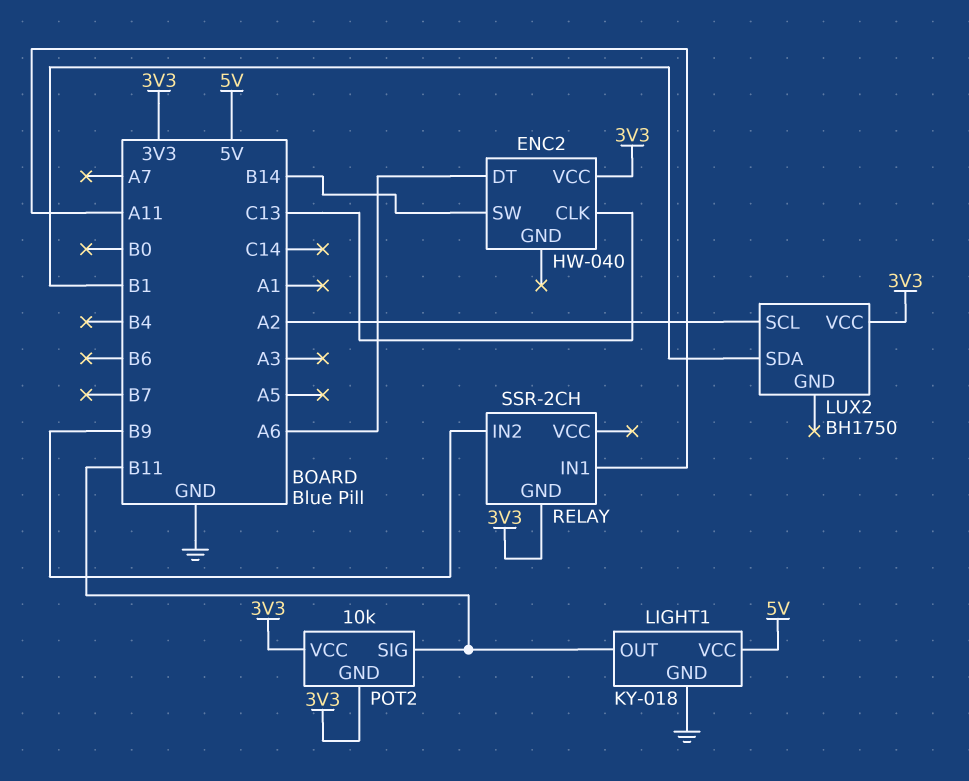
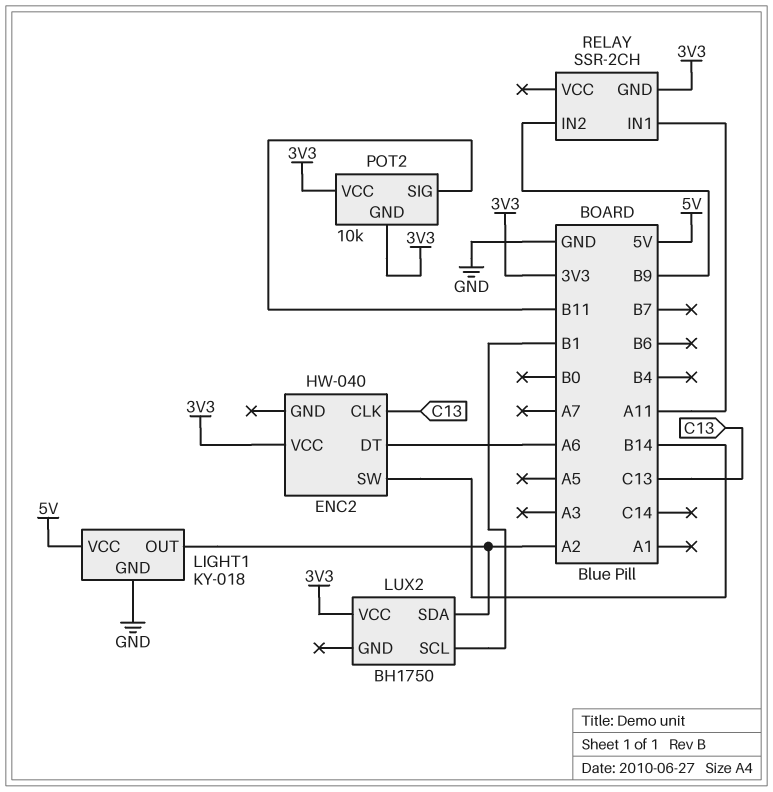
LIGHT1 pin OUT: B11 -> A2
LUX2 pin SCL: A2 -> B1
LUX2 pin SDA: B1 -> A2

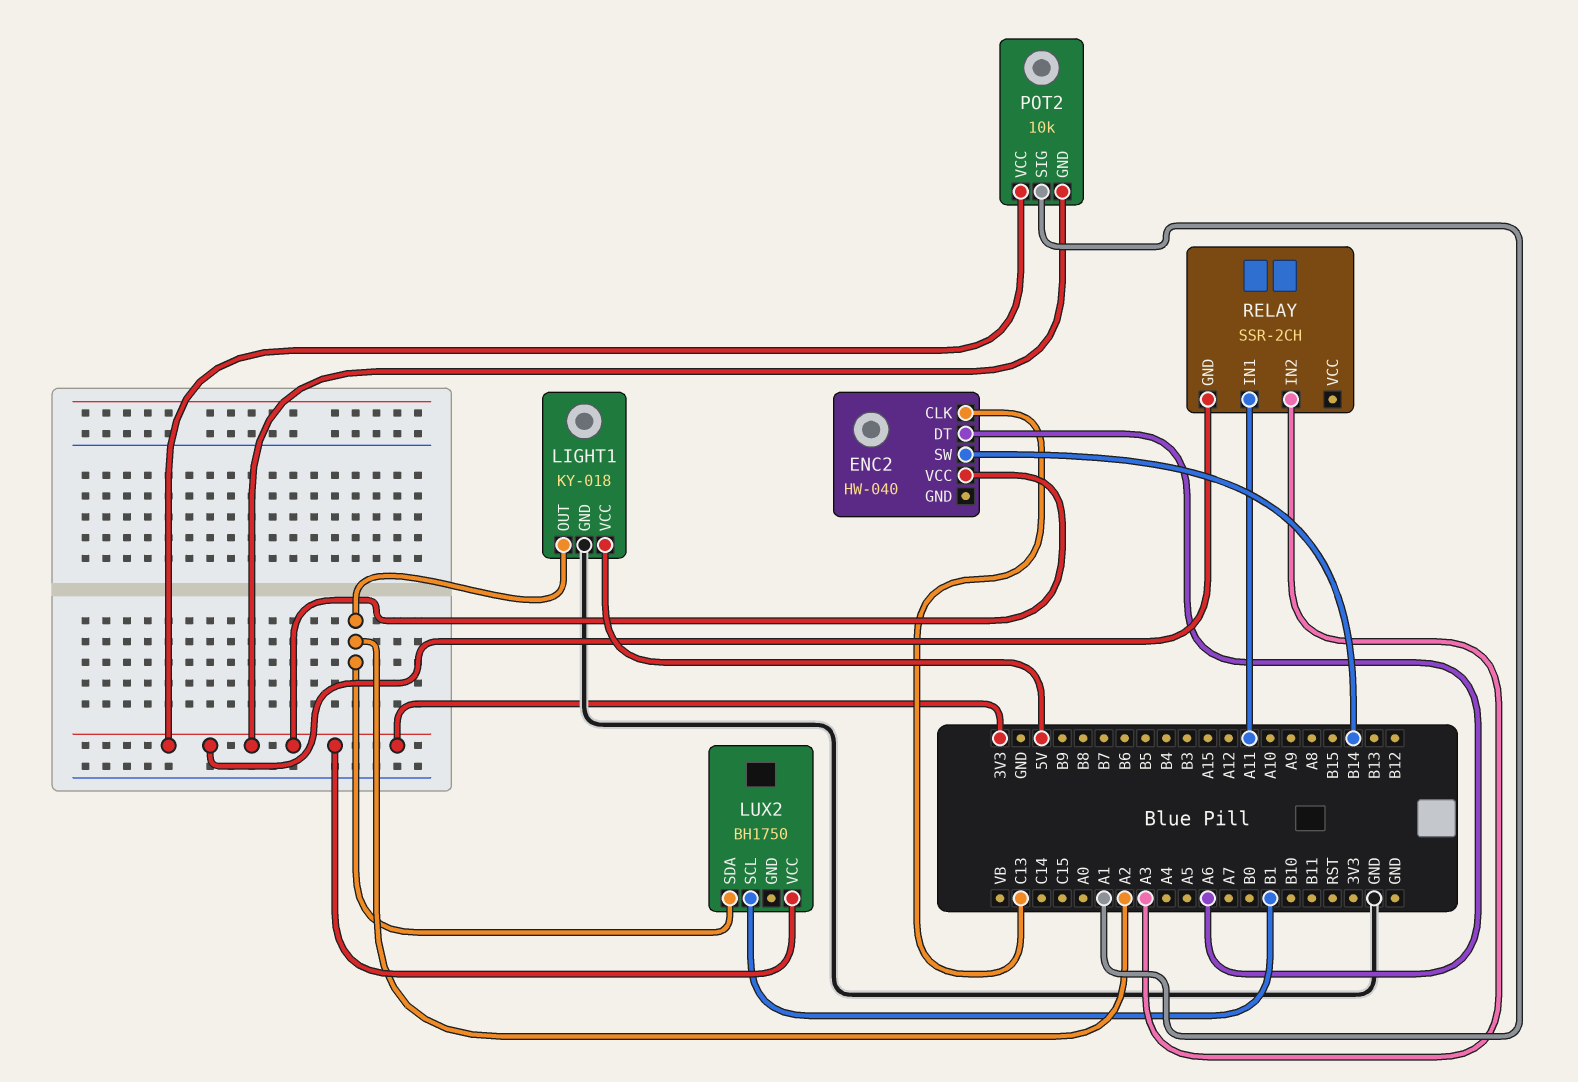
POT2 pin SIG: B11 -> A1
RELAY pin IN2: B9 -> A3

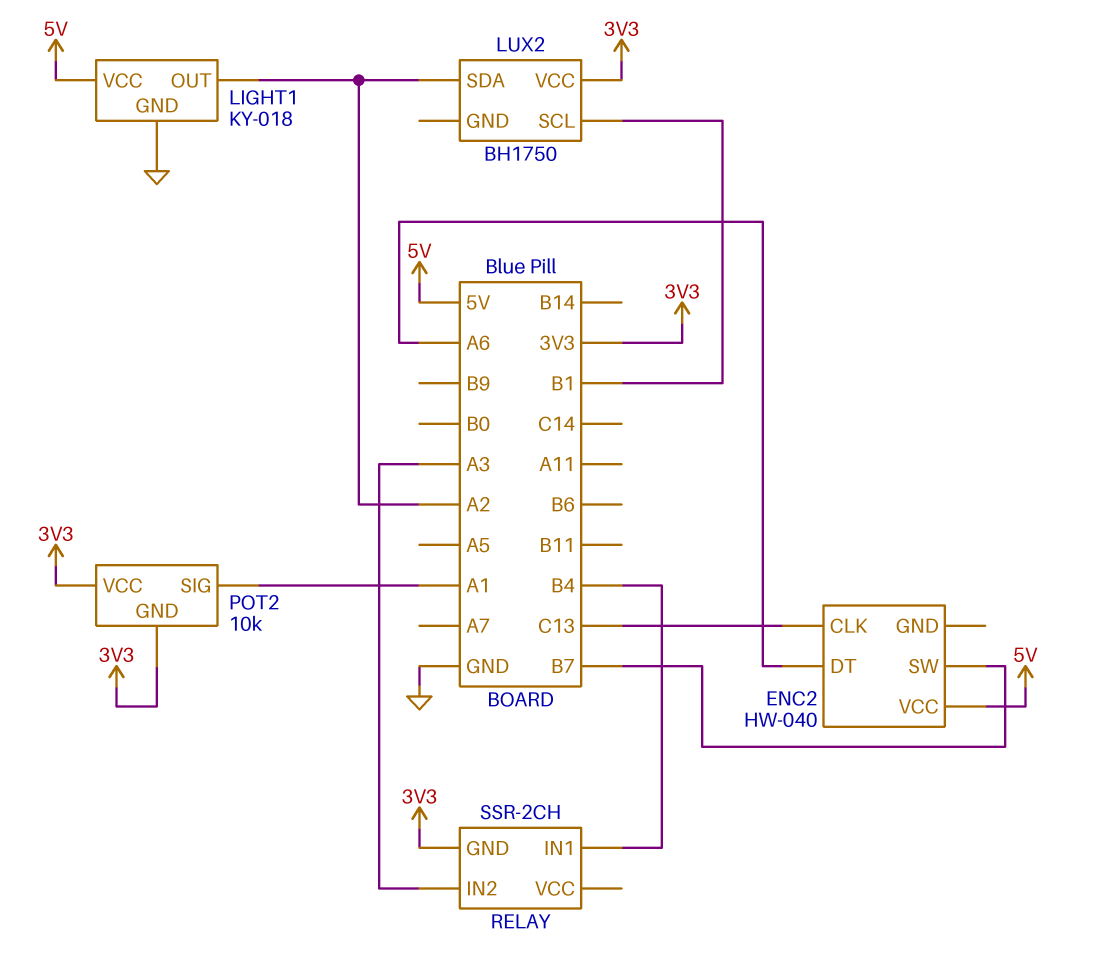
ENC2 pin SW: B14 -> B7
ENC2 pin VCC: 3V3 -> 5V
RELAY pin IN1: A11 -> B4

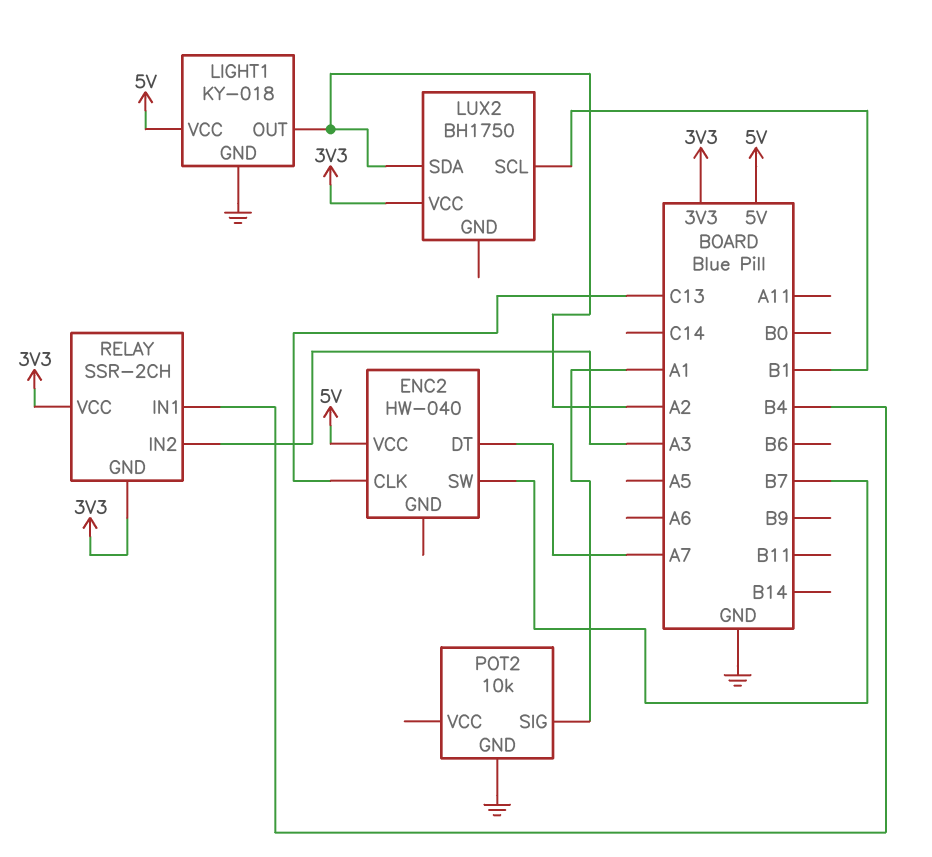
ENC2 pin DT: A6 -> A7
POT2 pin GND: 3V3 -> GND
POT2 pin VCC: 3V3 -> none
RELAY pin VCC: none -> 3V3

